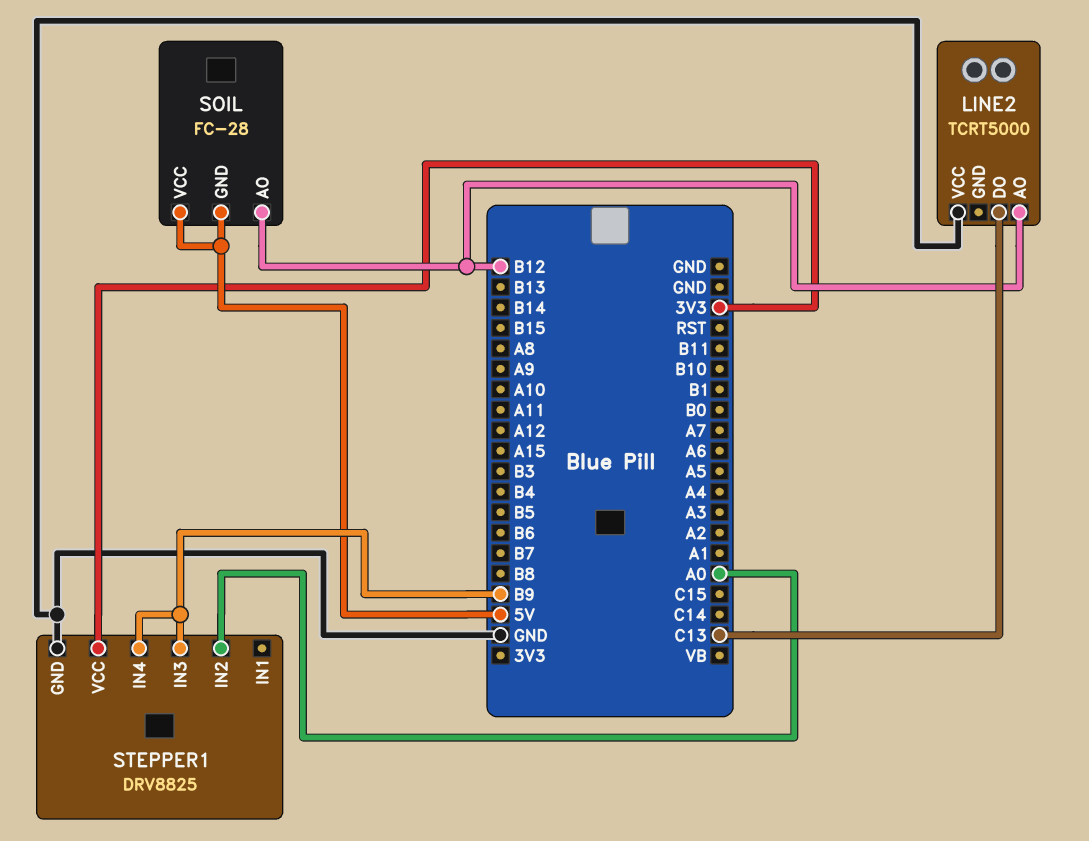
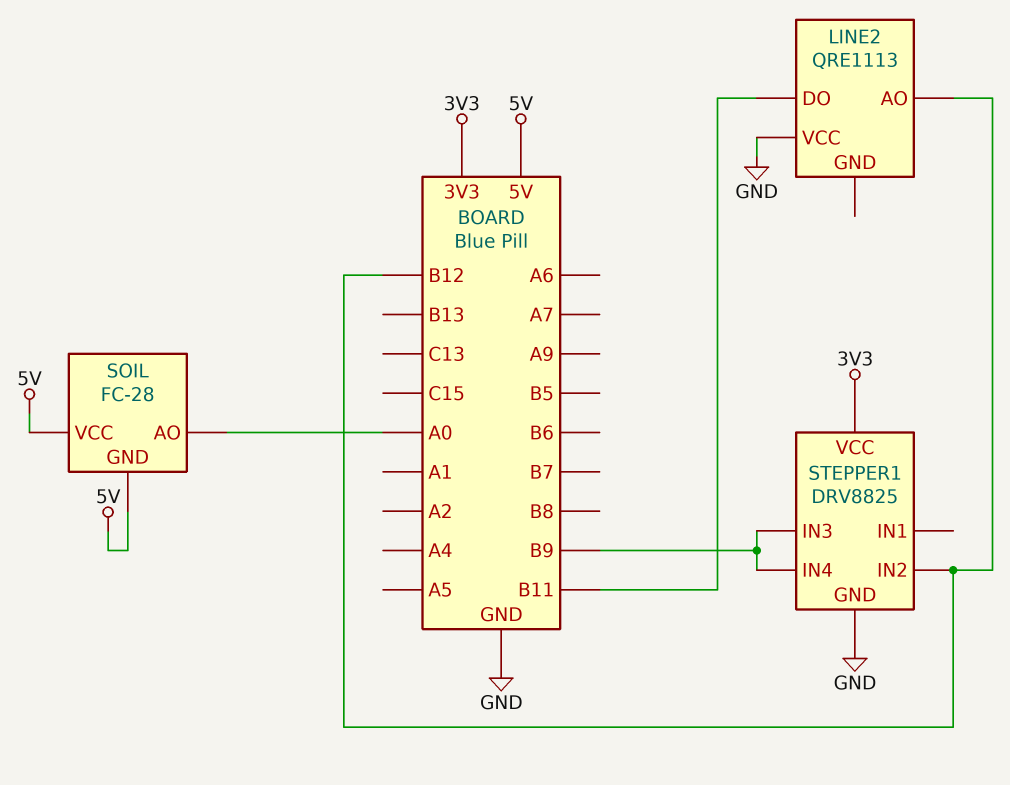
LINE2: TCRT5000 -> QRE1113
LINE2 pin DO: C13 -> B11
SOIL pin AO: B12 -> A0
STEPPER1 pin IN2: A0 -> B12

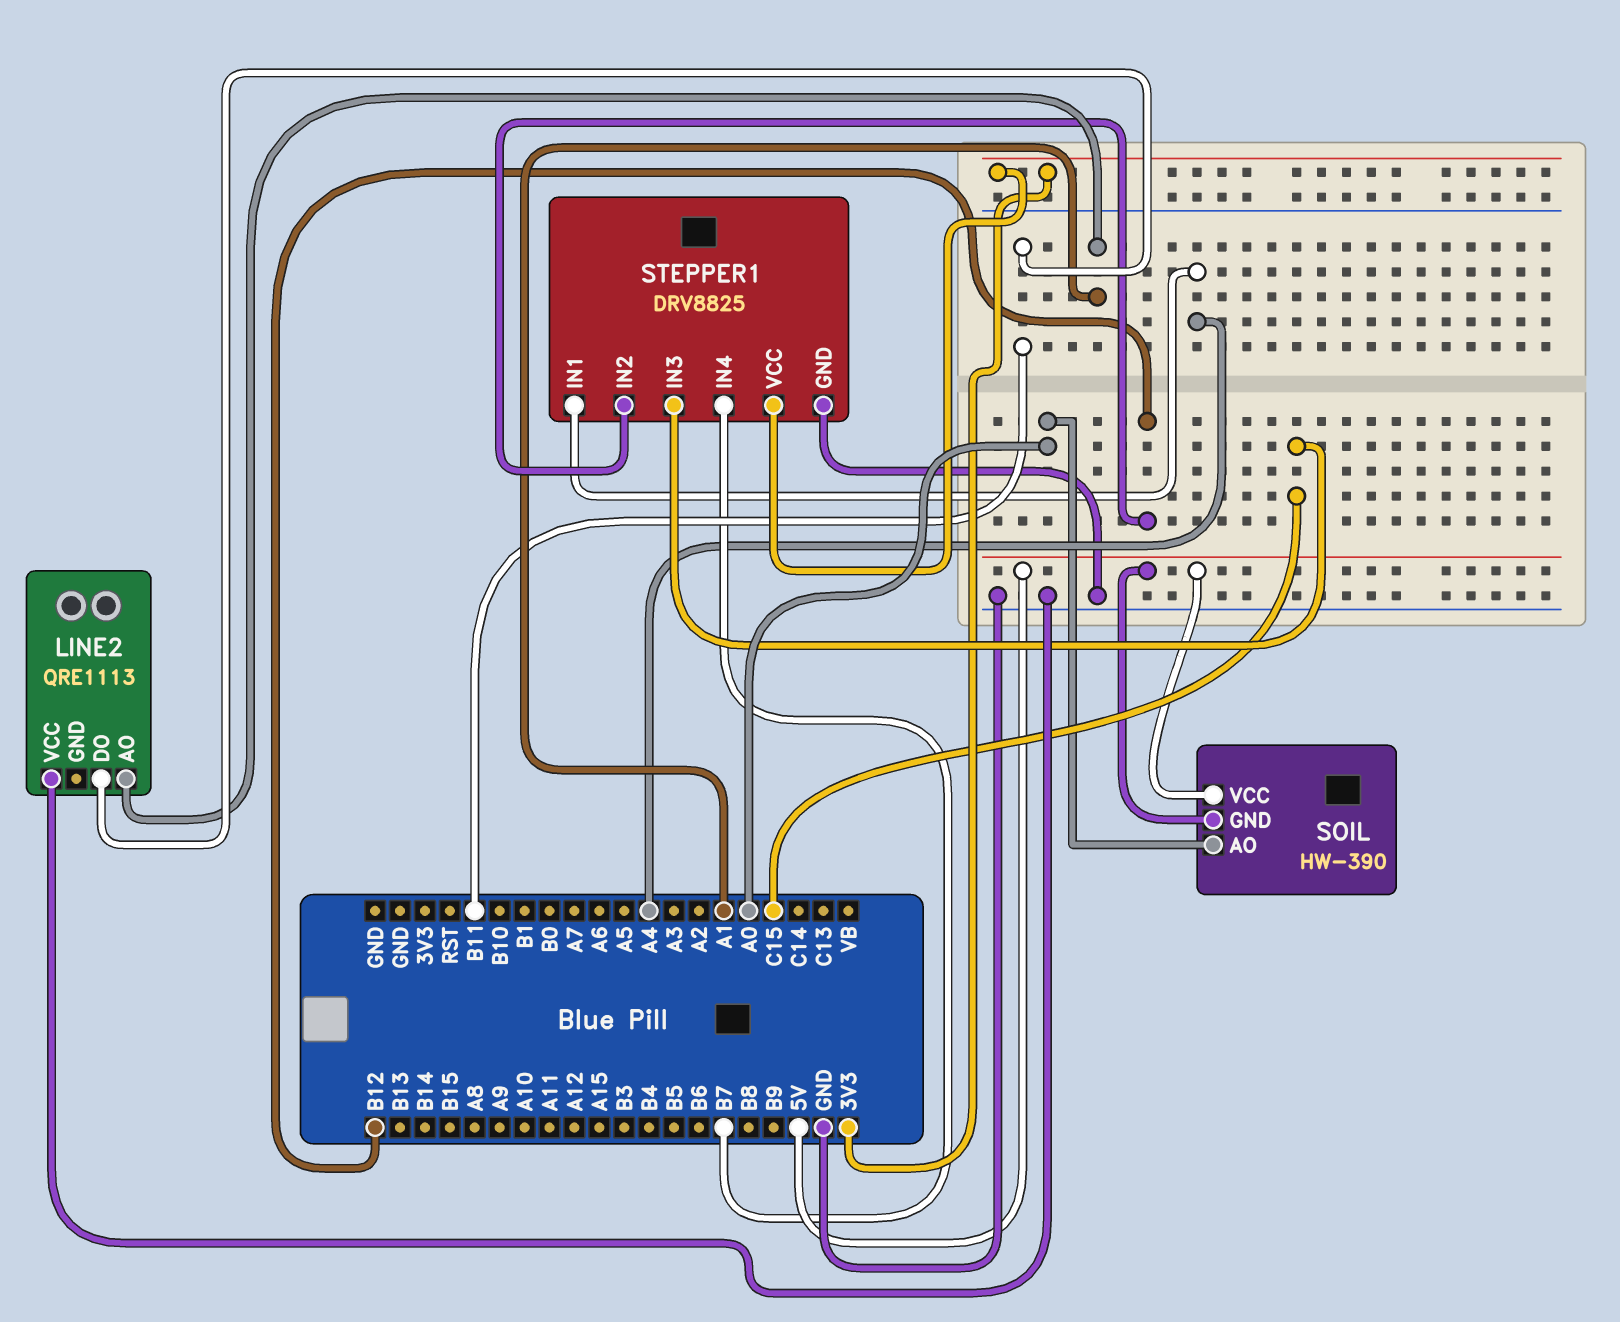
LINE2 pin AO: B12 -> A1
SOIL: FC-28 -> HW-390
STEPPER1 pin IN1: none -> A4
STEPPER1 pin IN3: B9 -> C15
STEPPER1 pin IN4: B9 -> B7

